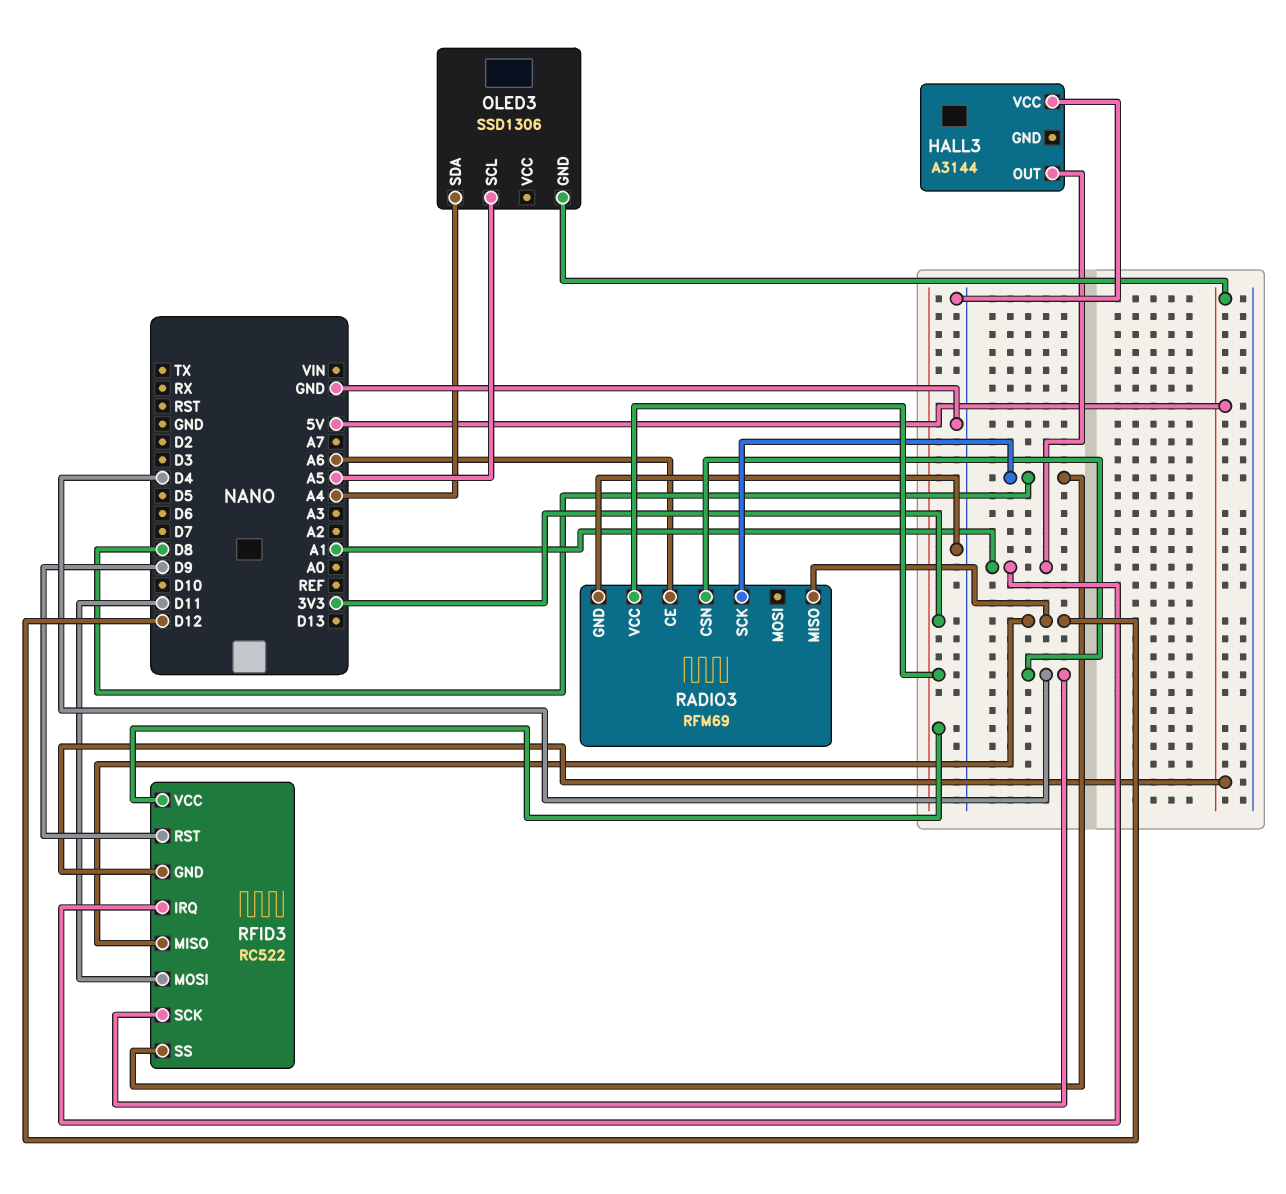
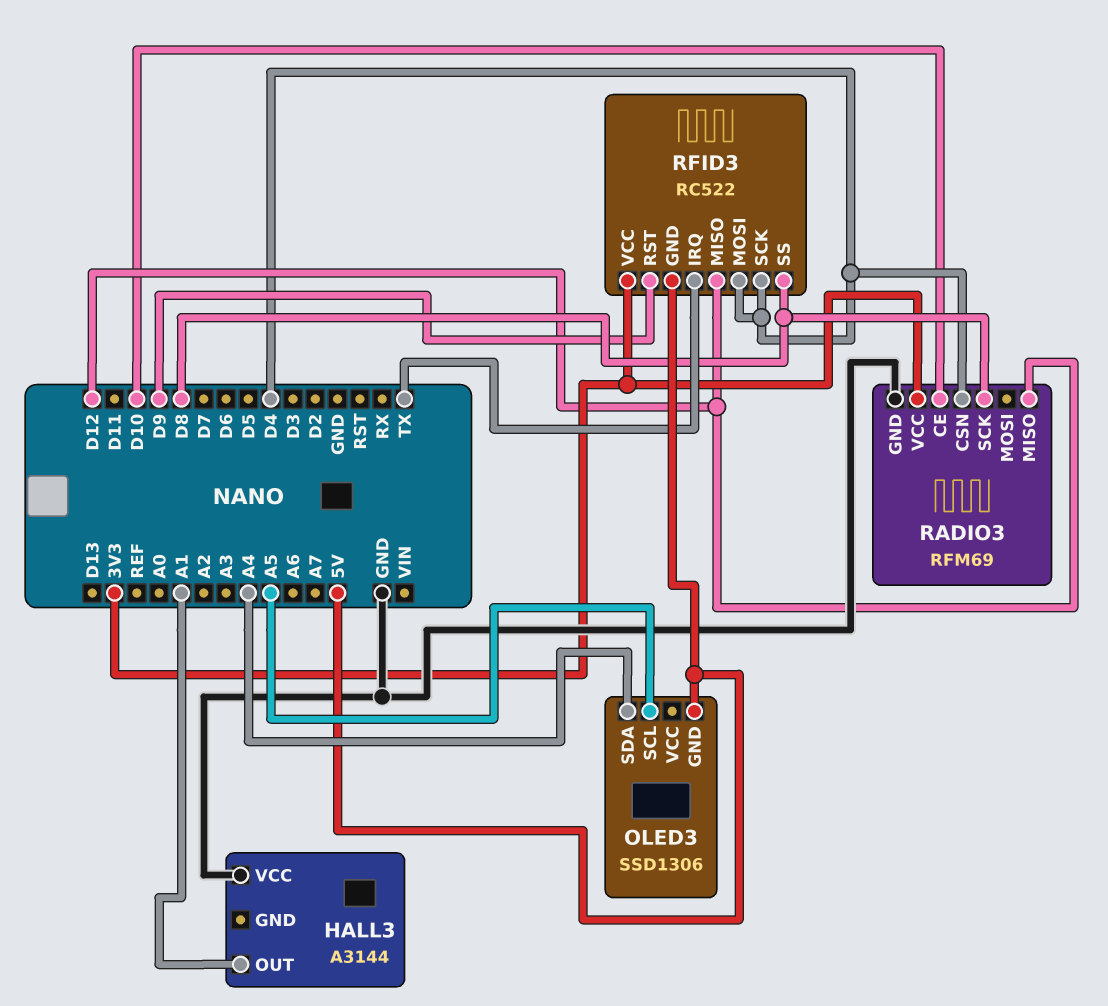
RADIO3 pin CE: A6 -> D10
RFID3 pin IRQ: A1 -> TX
RFID3 pin MOSI: D11 -> D4

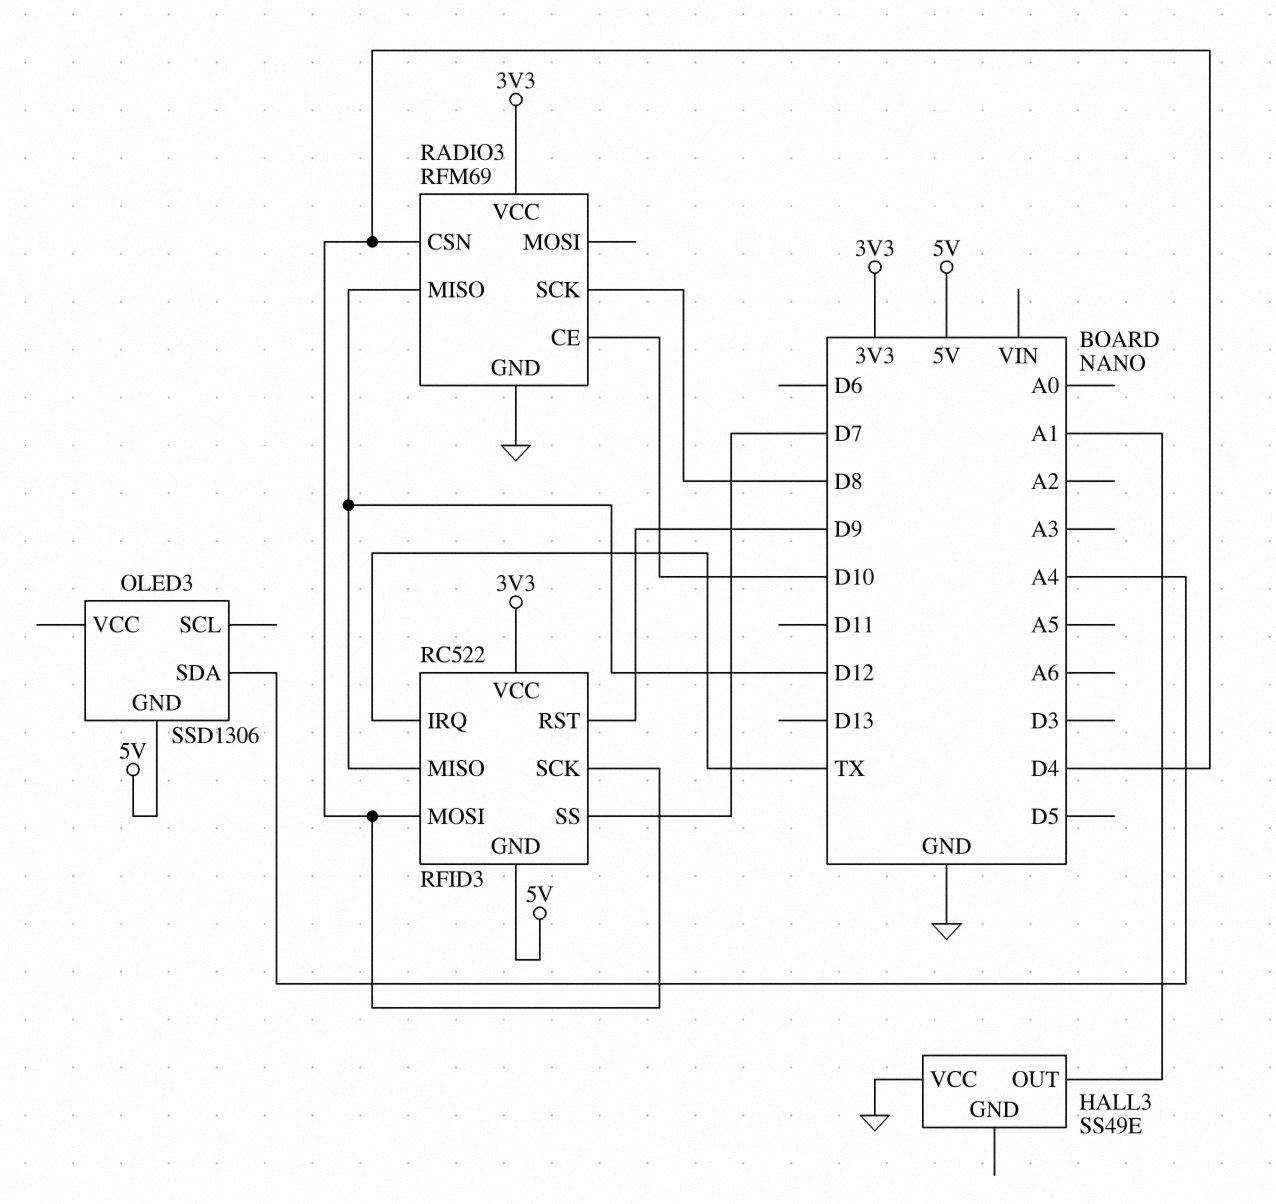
HALL3: A3144 -> SS49E
OLED3 pin SCL: A5 -> none
RFID3 pin SS: D8 -> D7

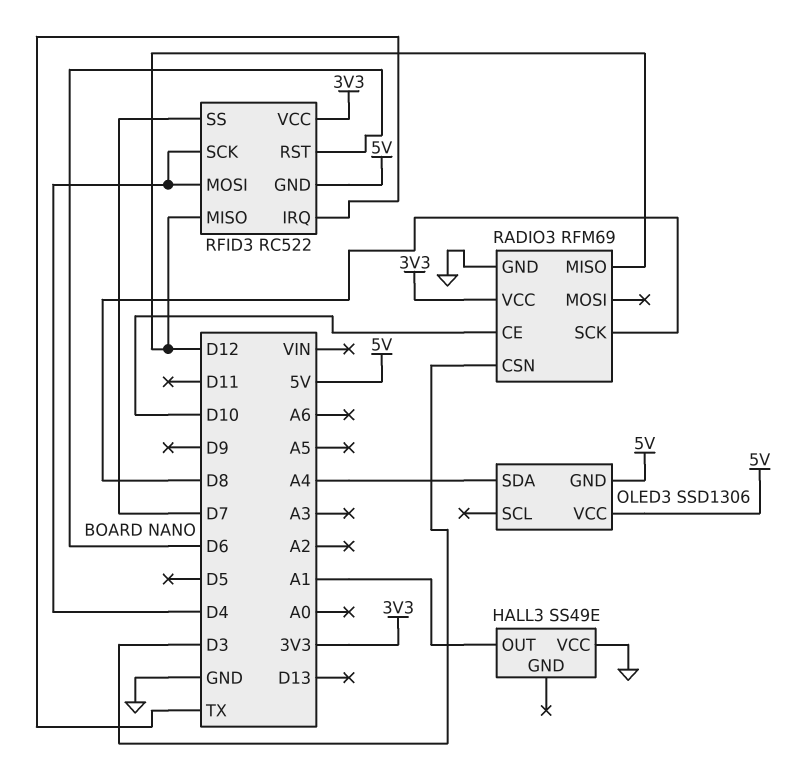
OLED3 pin VCC: none -> 5V
RADIO3 pin CSN: D4 -> D3
RFID3 pin RST: D9 -> D6

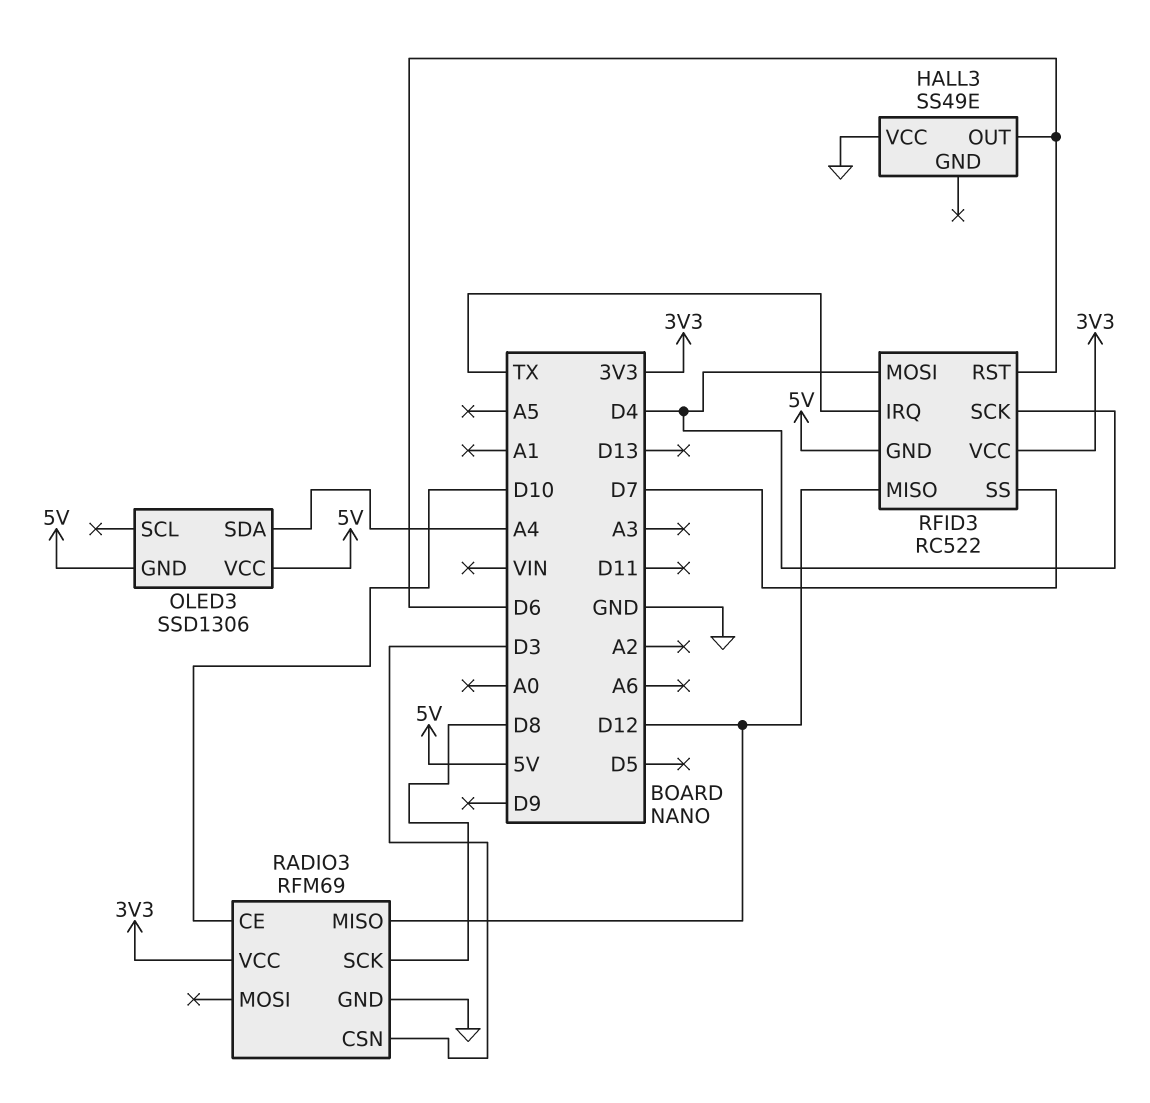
HALL3 pin OUT: A1 -> D6

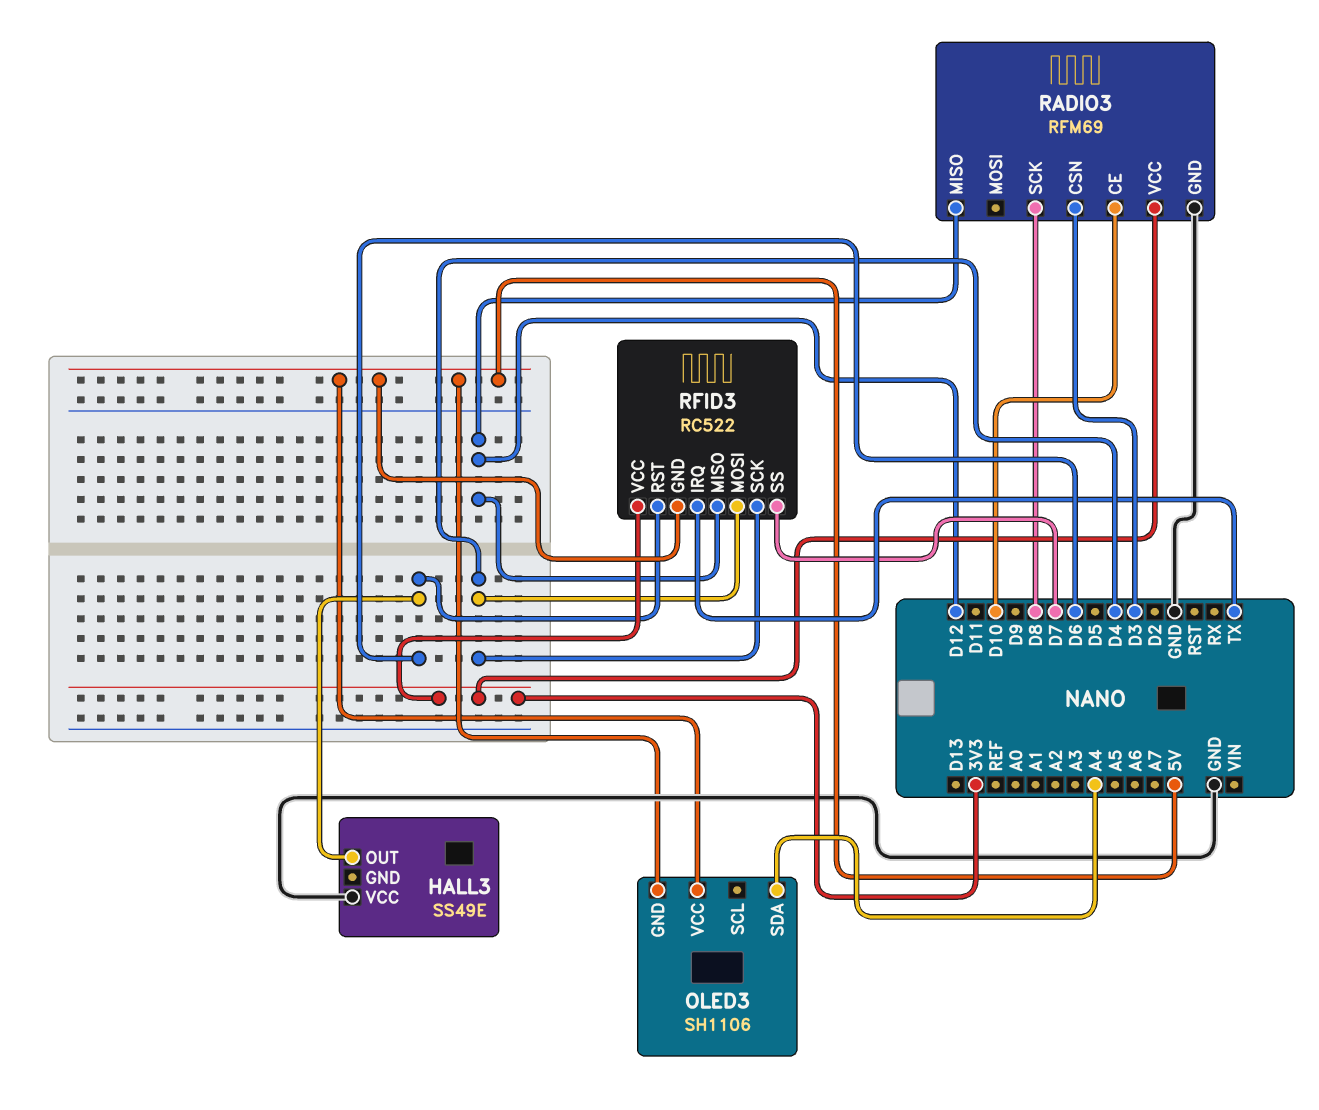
OLED3: SSD1306 -> SH1106

